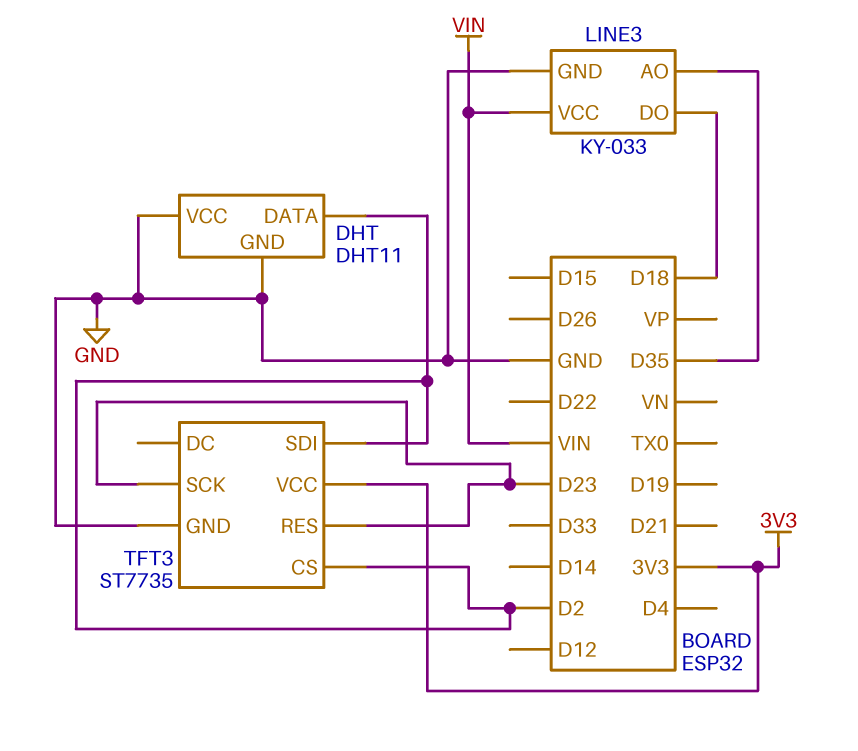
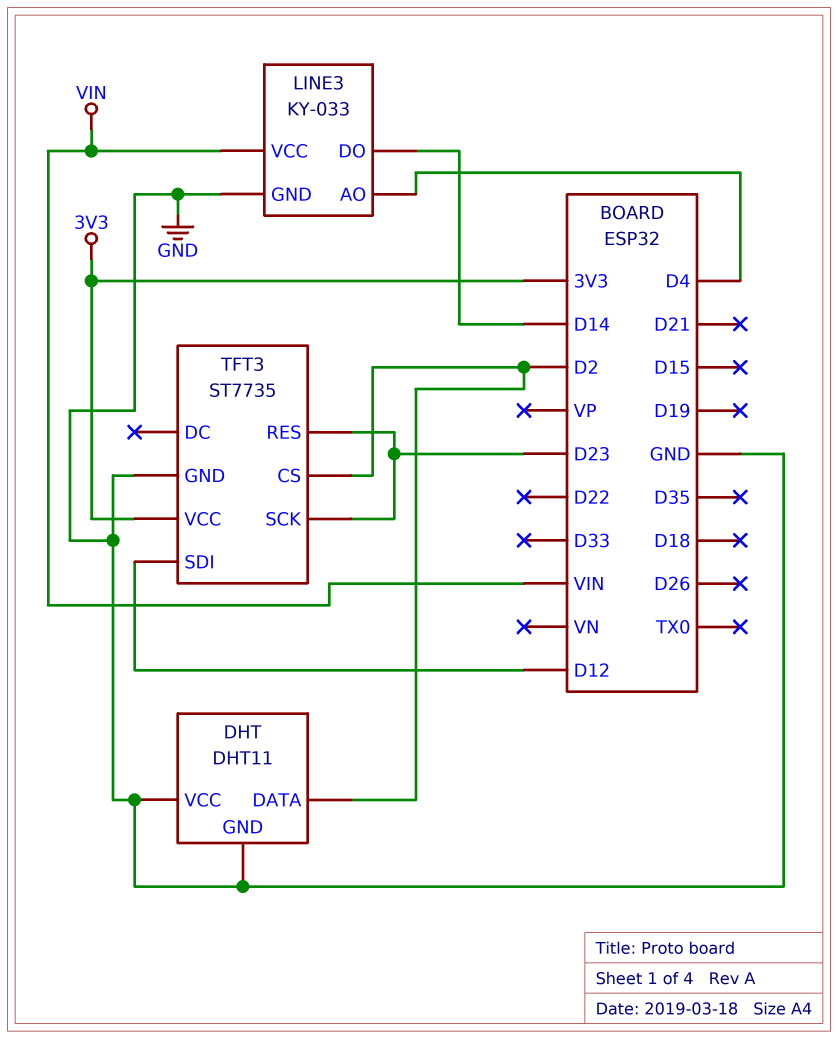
LINE3 pin AO: D35 -> D4
LINE3 pin DO: D18 -> D14
TFT3 pin SDI: D2 -> D12

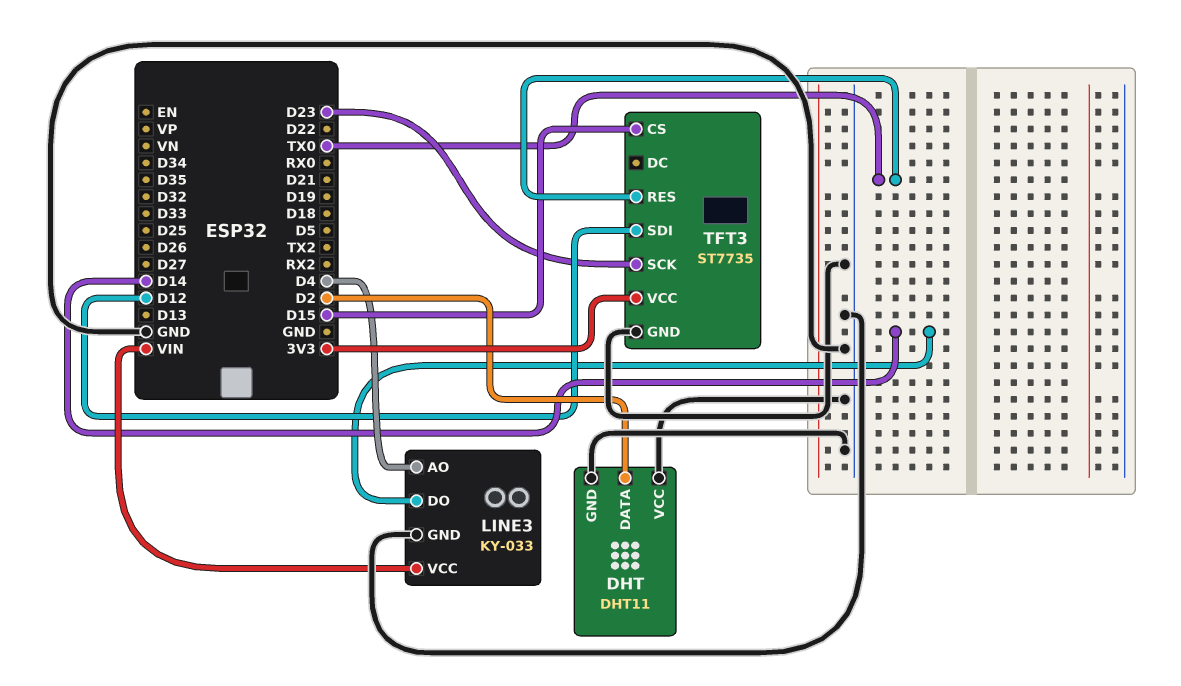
TFT3 pin CS: D2 -> D15
TFT3 pin RES: D23 -> TX0

